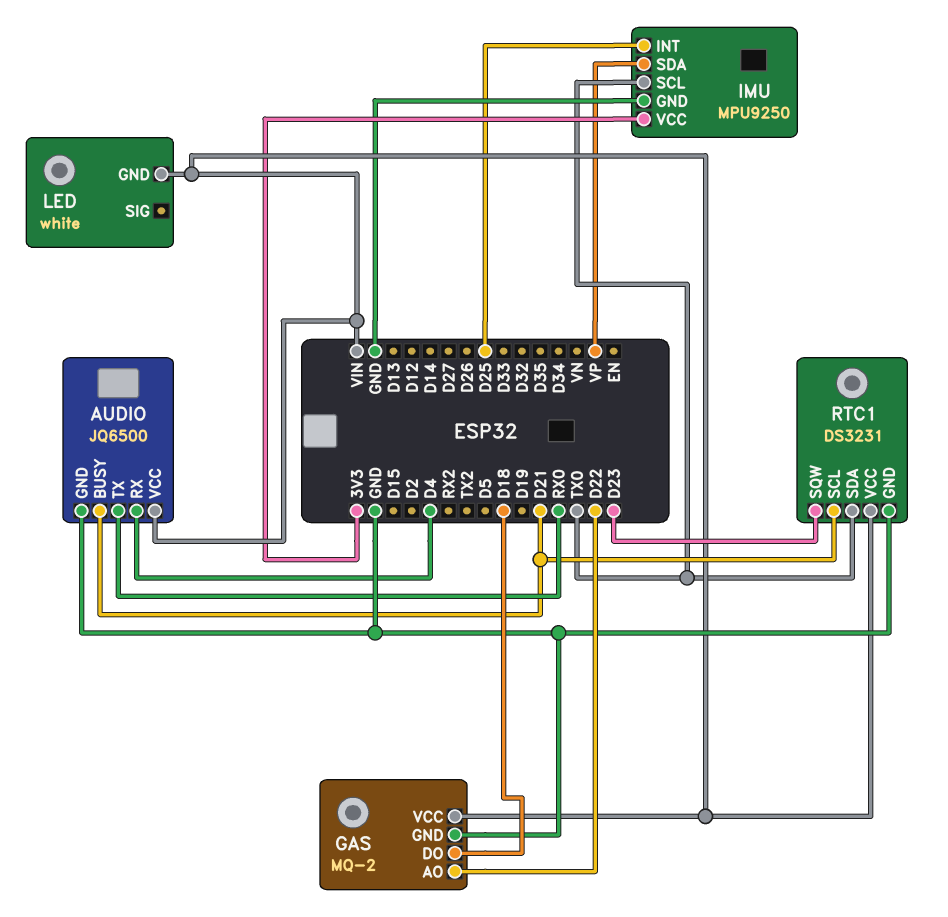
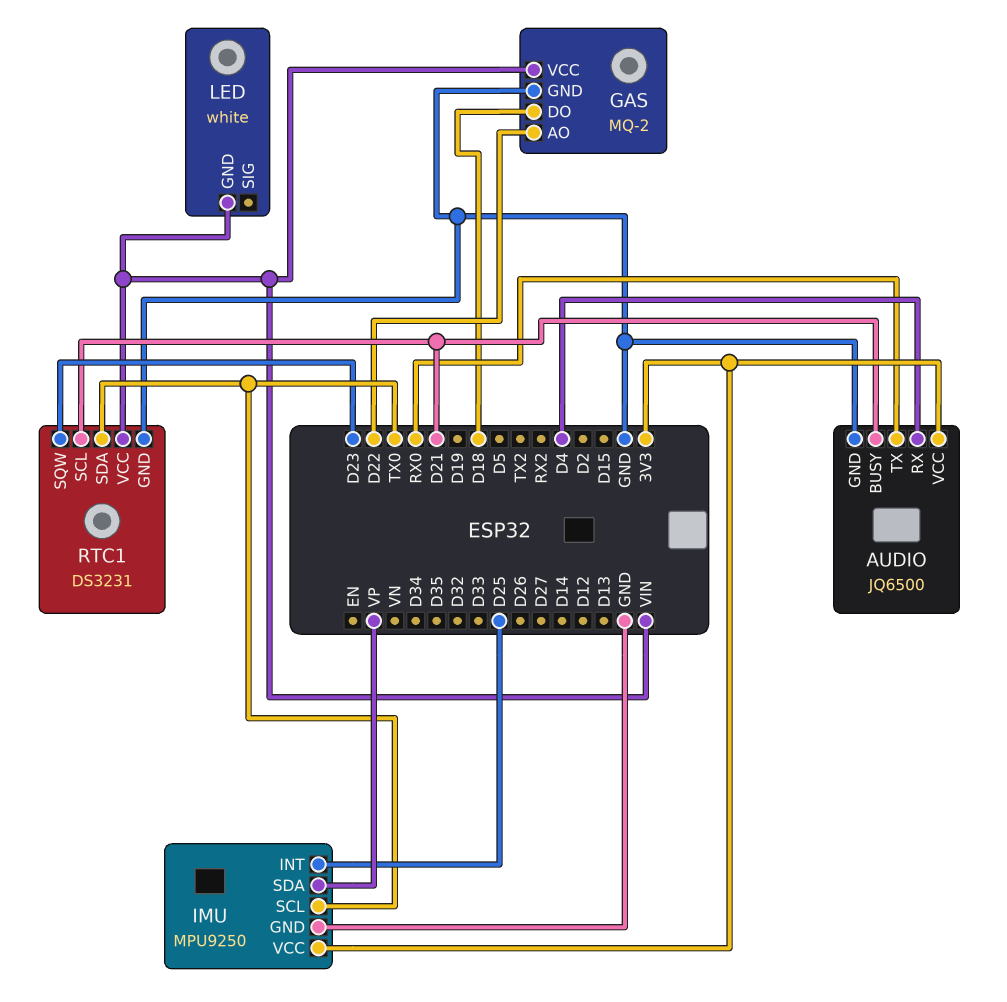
AUDIO pin VCC: VIN -> 3V3

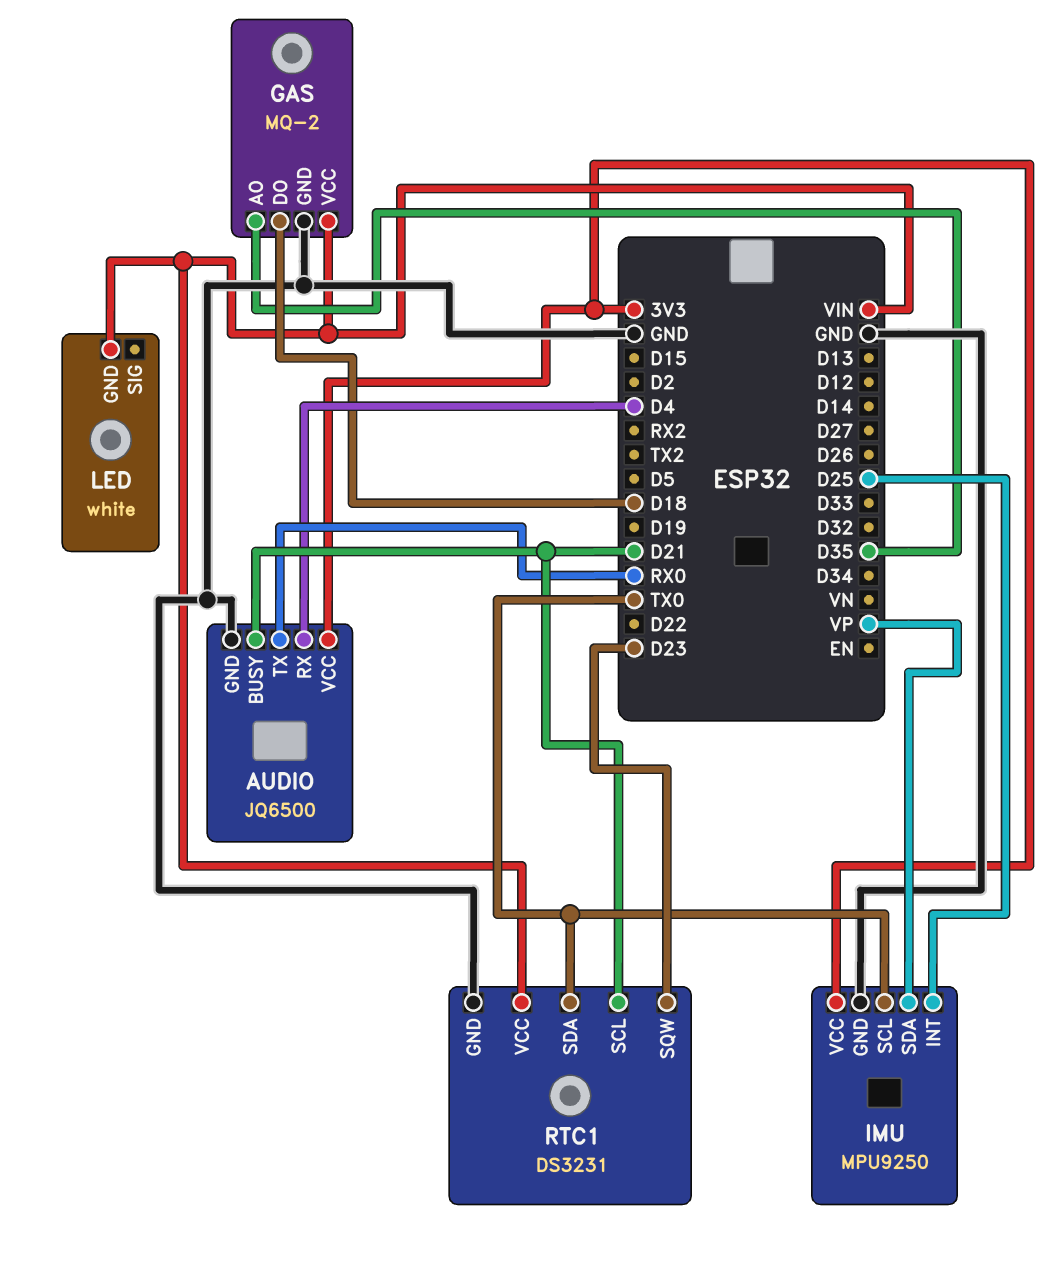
GAS pin AO: D22 -> D35

